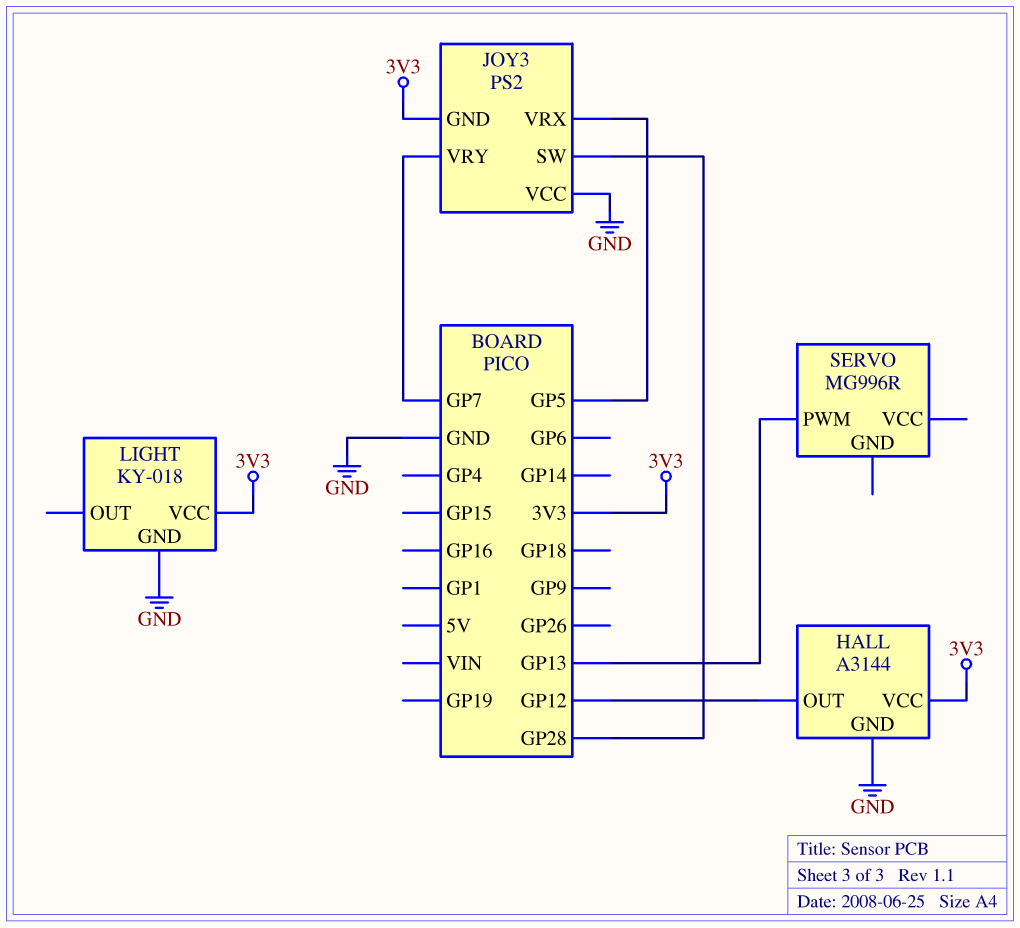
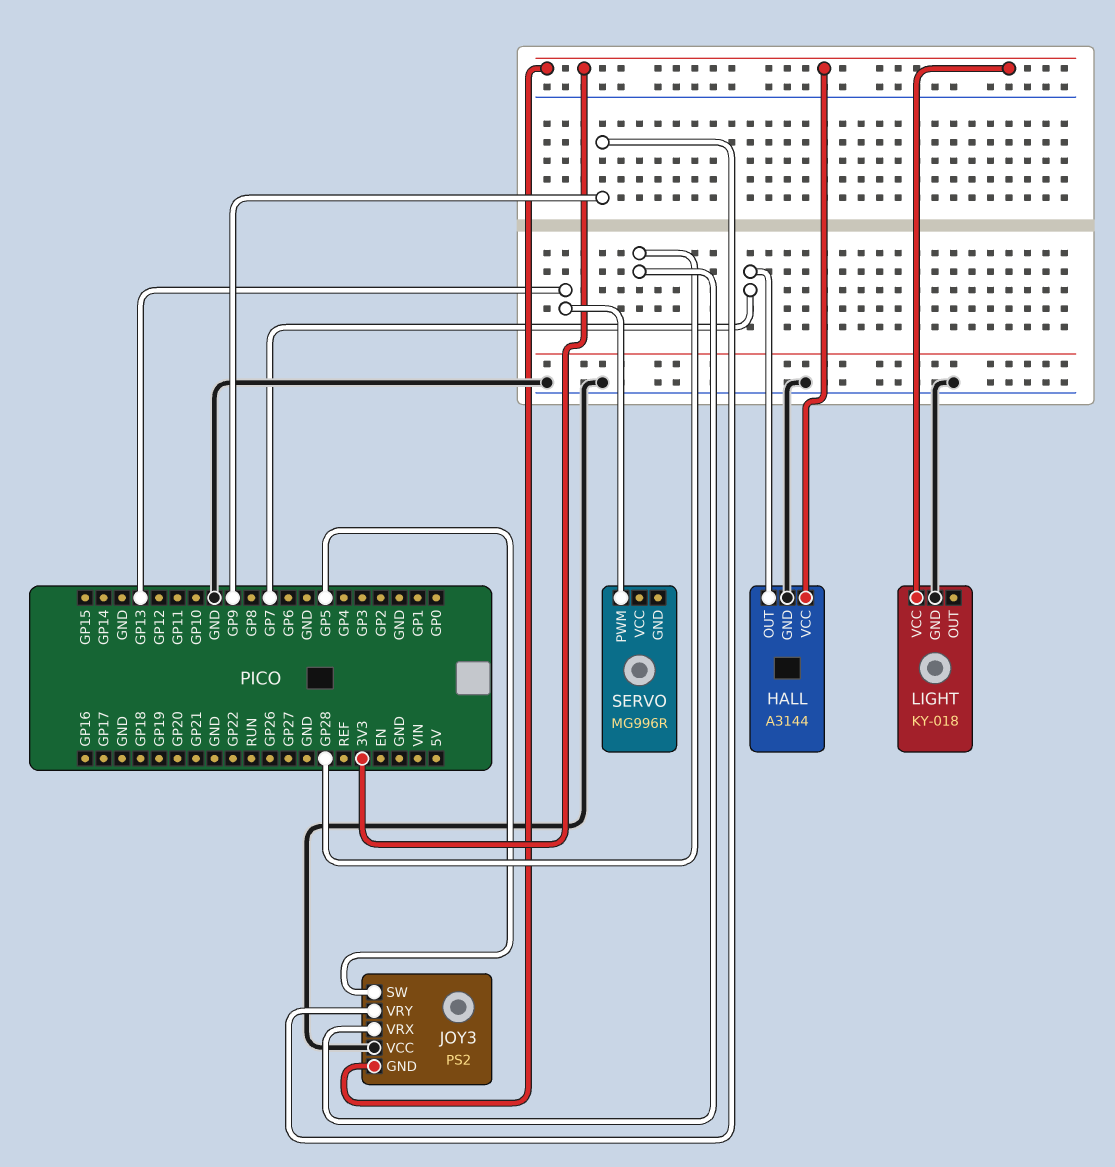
HALL pin OUT: GP12 -> GP7
JOY3 pin SW: GP28 -> GP5
JOY3 pin VRX: GP5 -> GP28
JOY3 pin VRY: GP7 -> GP9

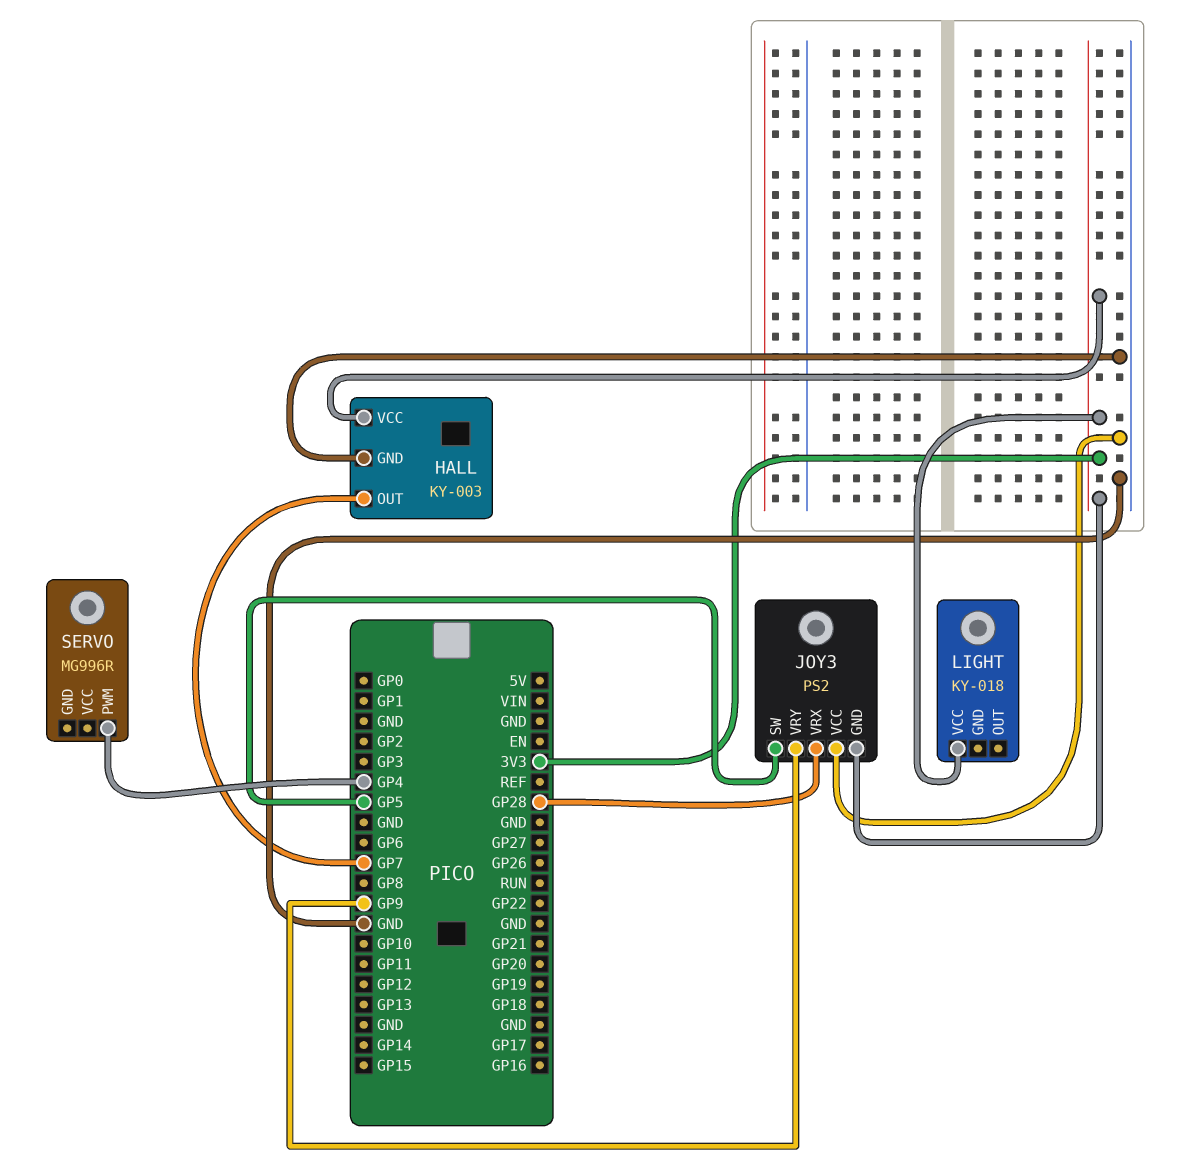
HALL: A3144 -> KY-003
LIGHT pin GND: GND -> none
SERVO pin PWM: GP13 -> GP4

